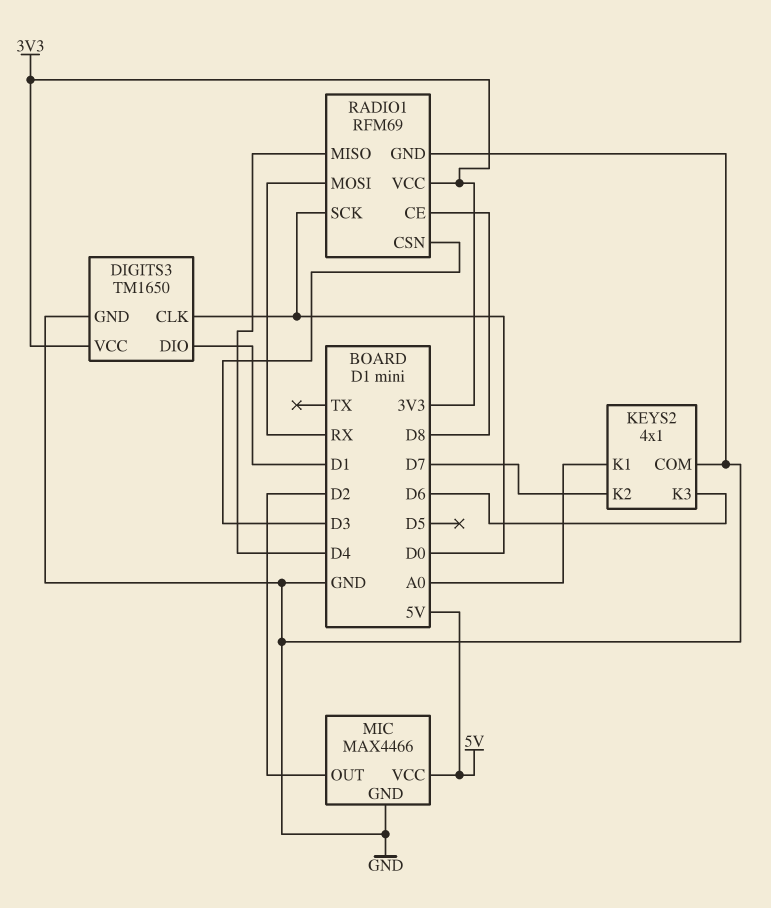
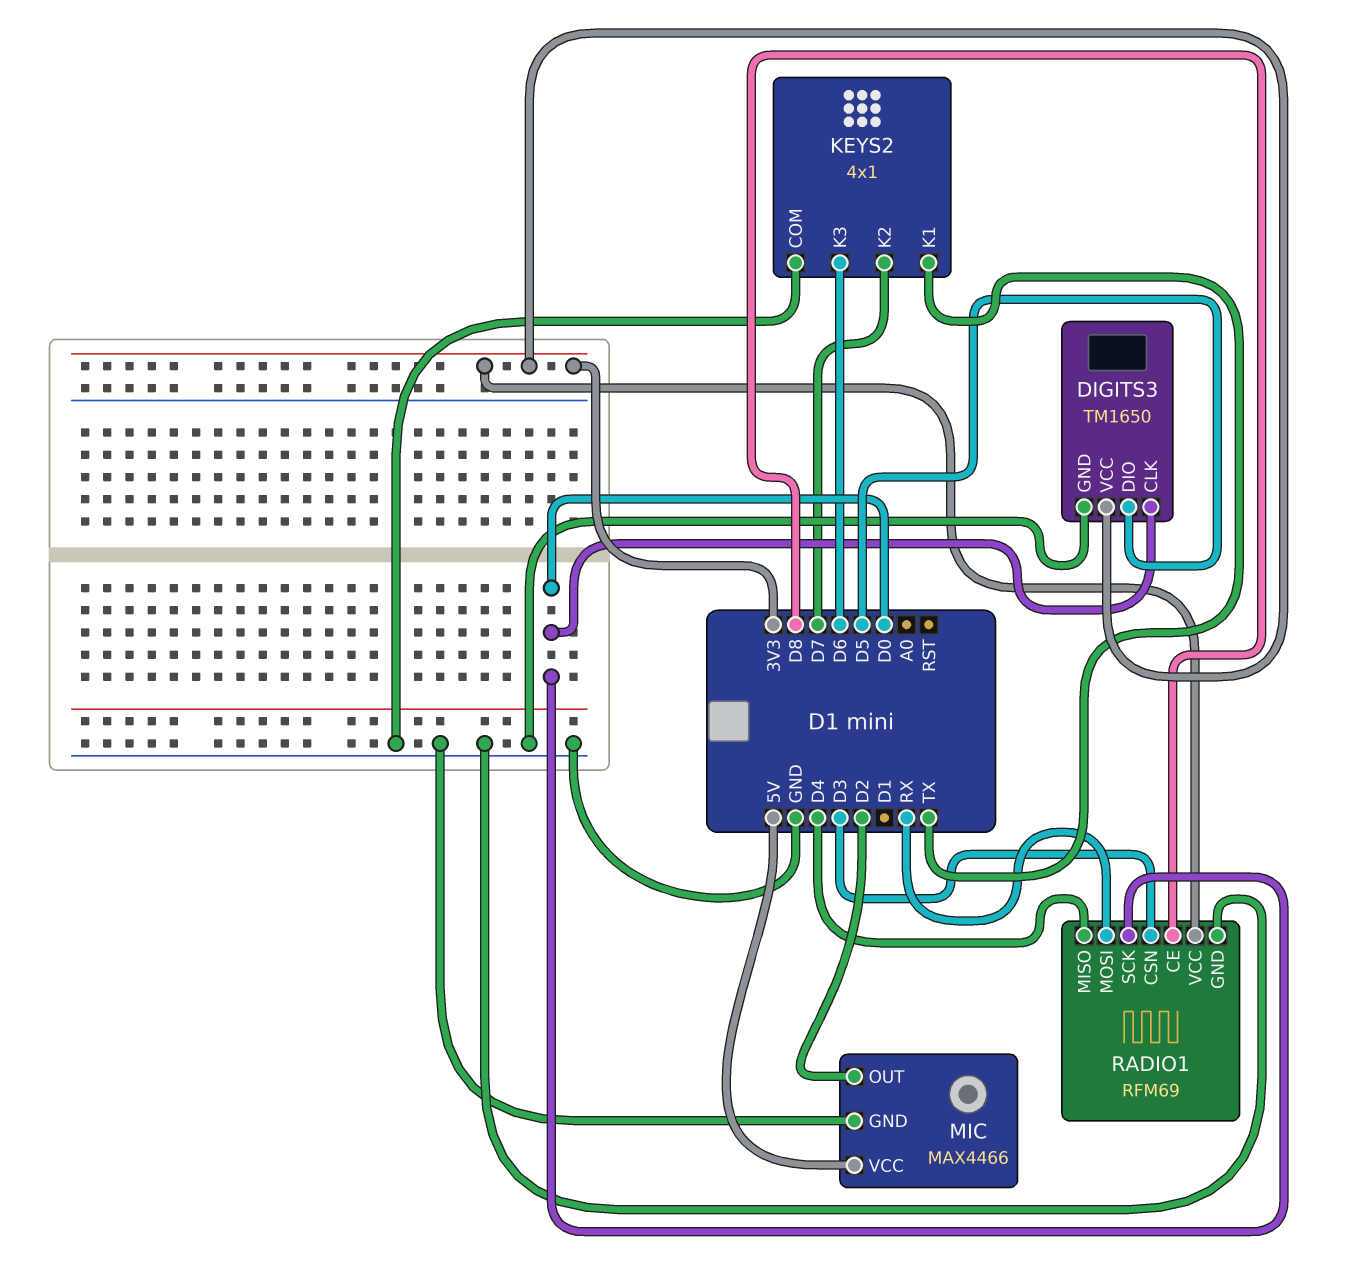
DIGITS3 pin DIO: D1 -> D5
KEYS2 pin K1: A0 -> TX

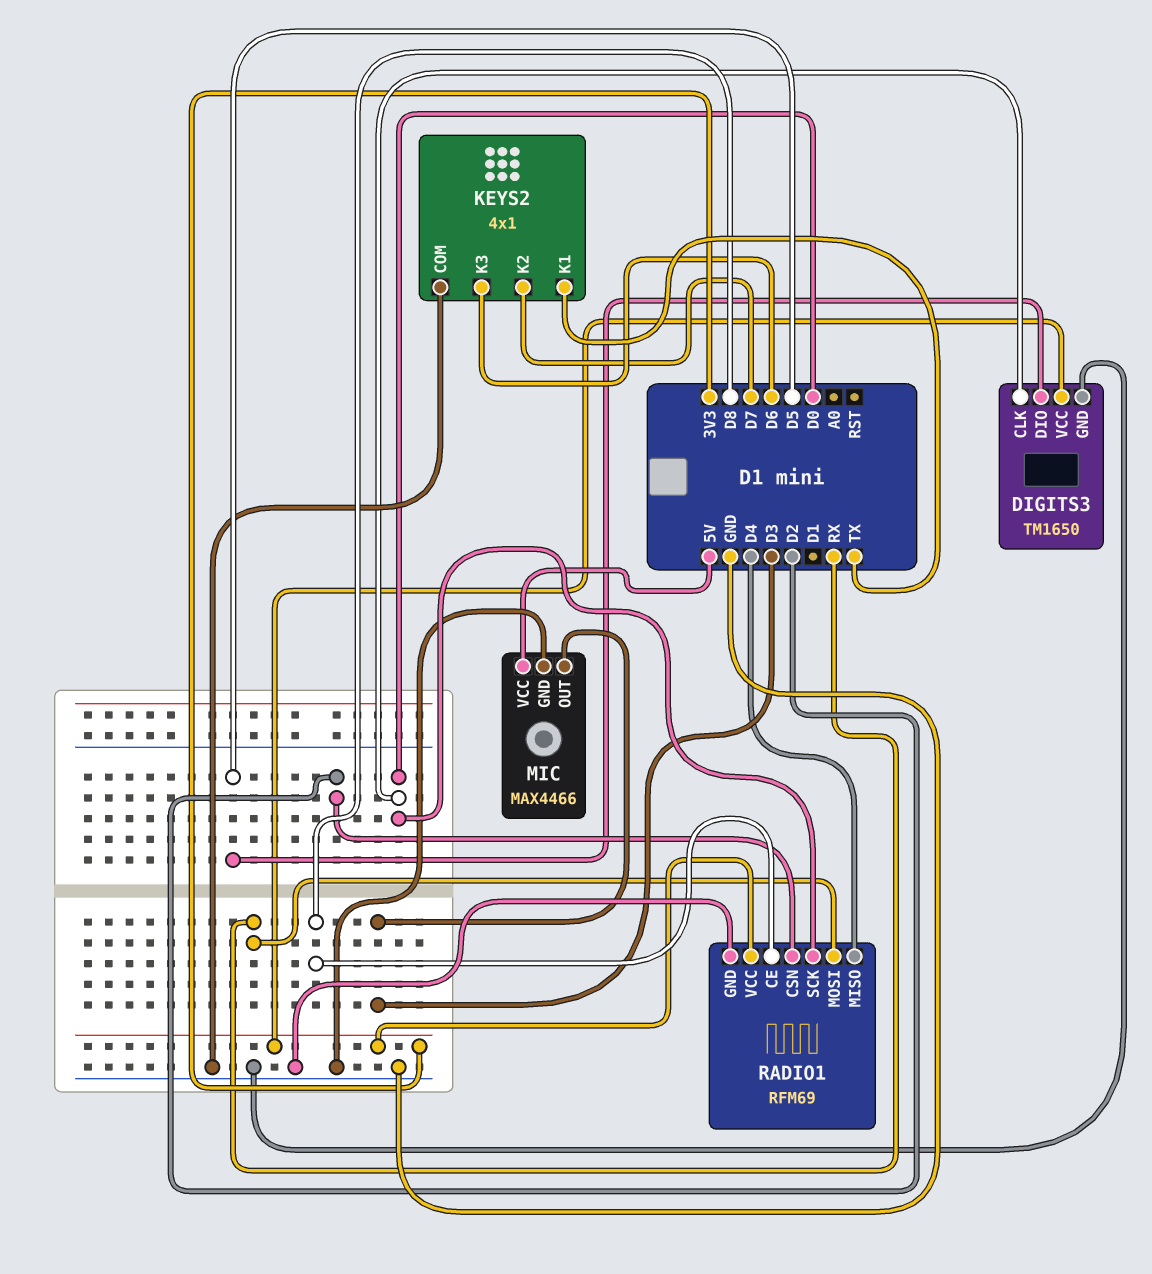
MIC pin OUT: D2 -> D3
RADIO1 pin CSN: D3 -> D2

